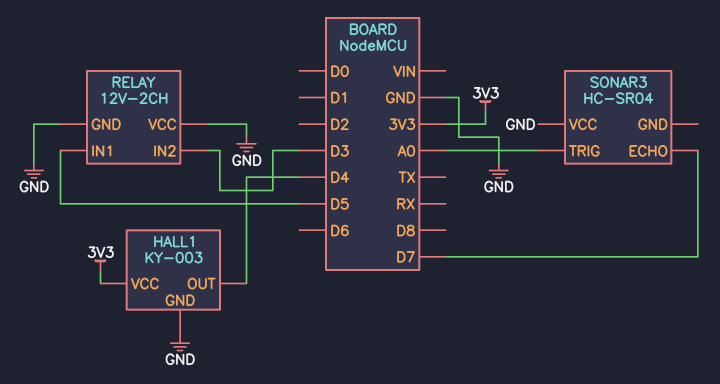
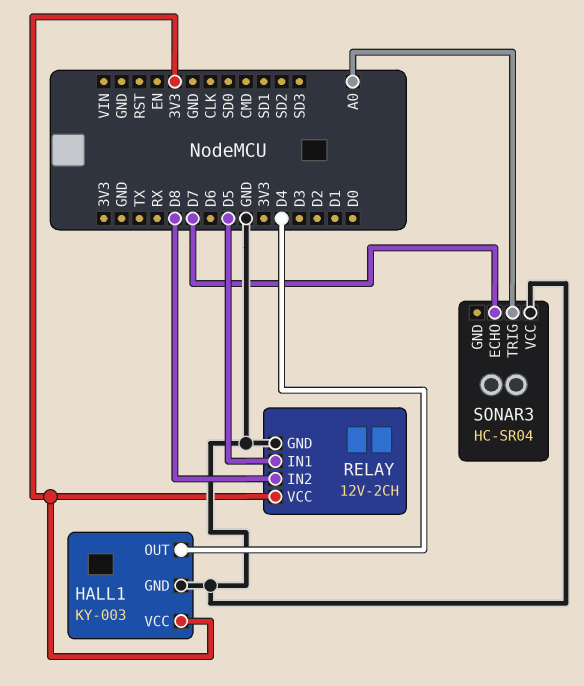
RELAY pin IN2: D3 -> D8
RELAY pin VCC: GND -> 3V3

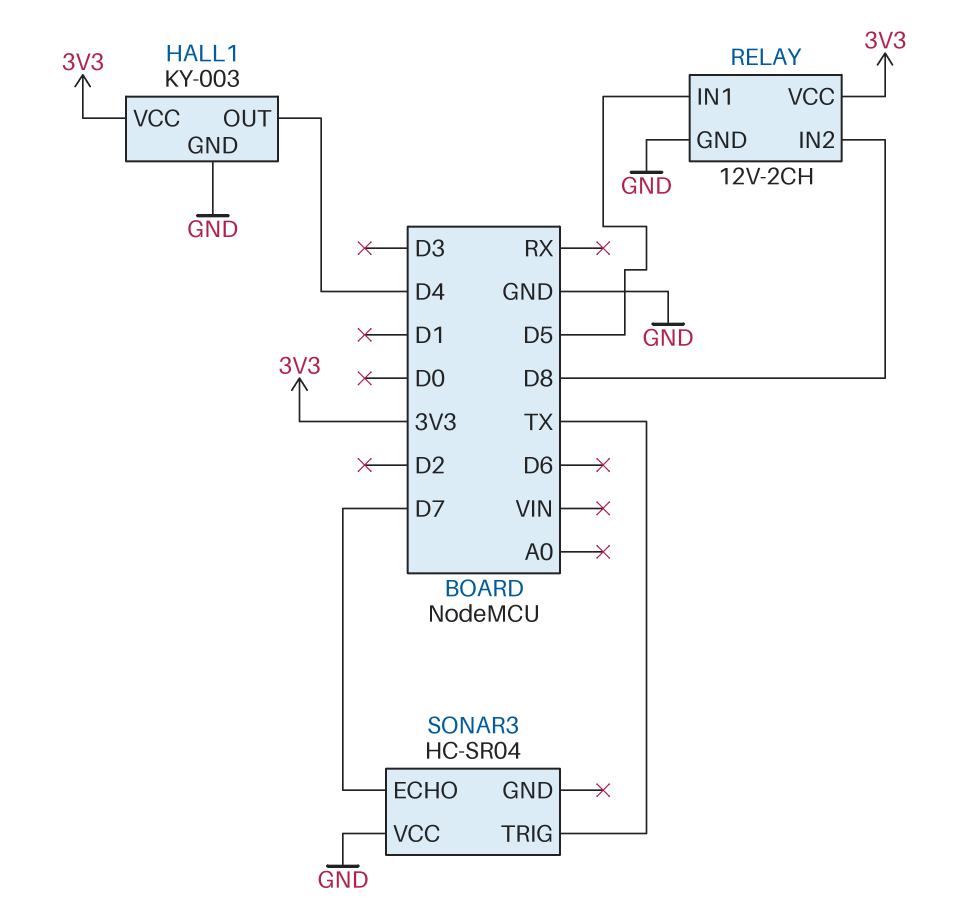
SONAR3 pin TRIG: A0 -> TX

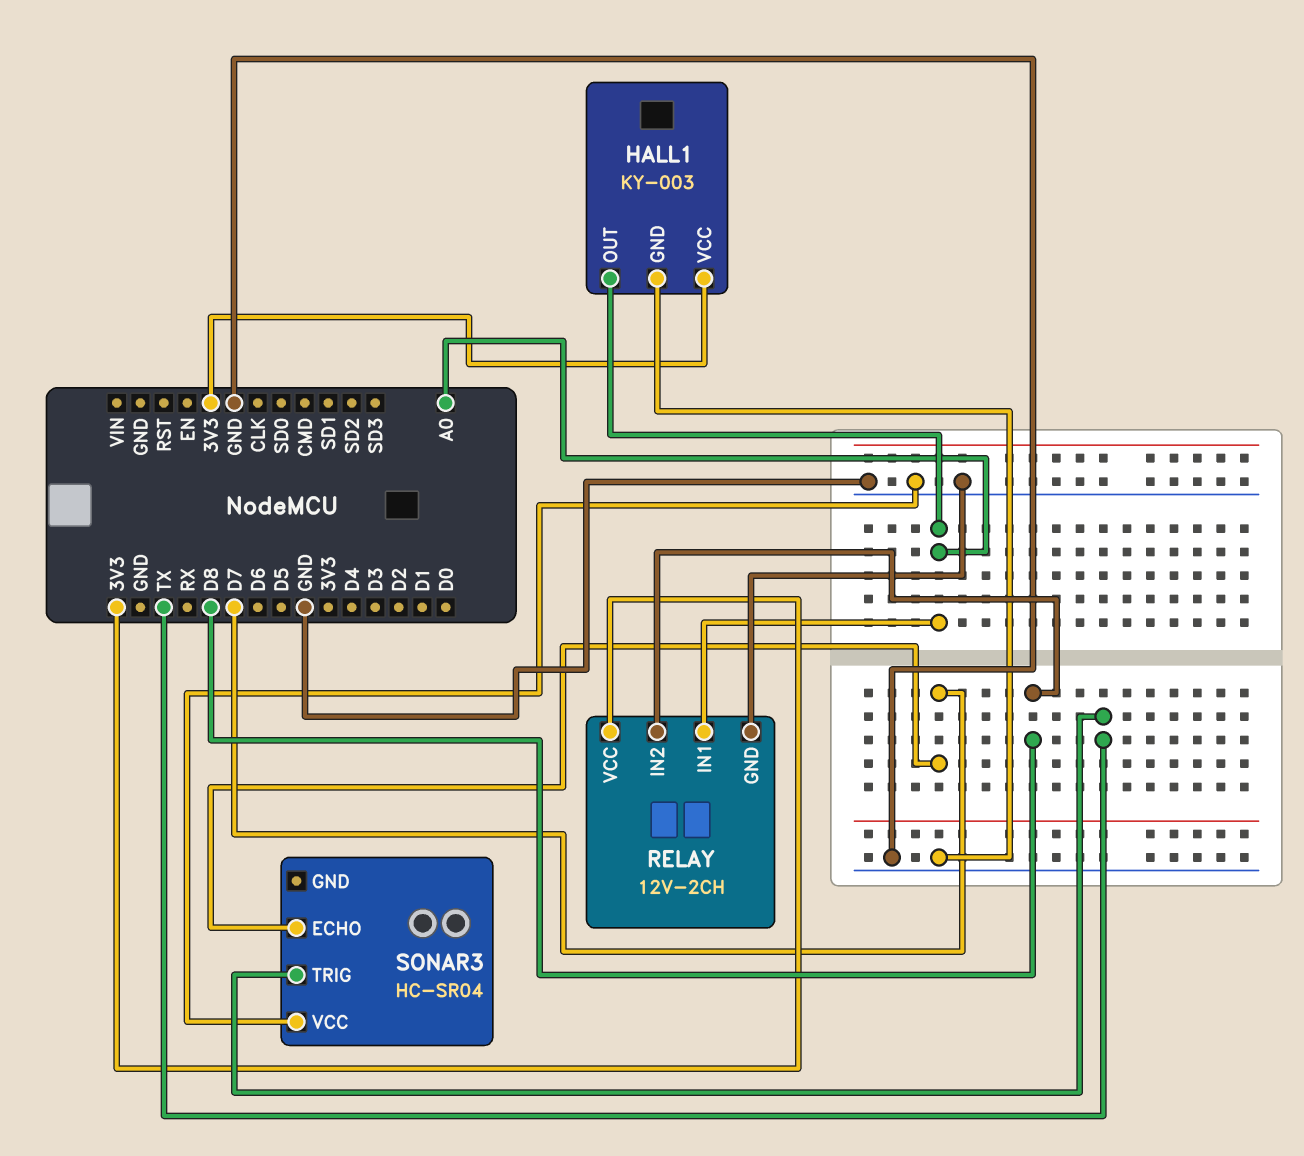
HALL1 pin OUT: D4 -> A0
RELAY pin IN1: D5 -> A0

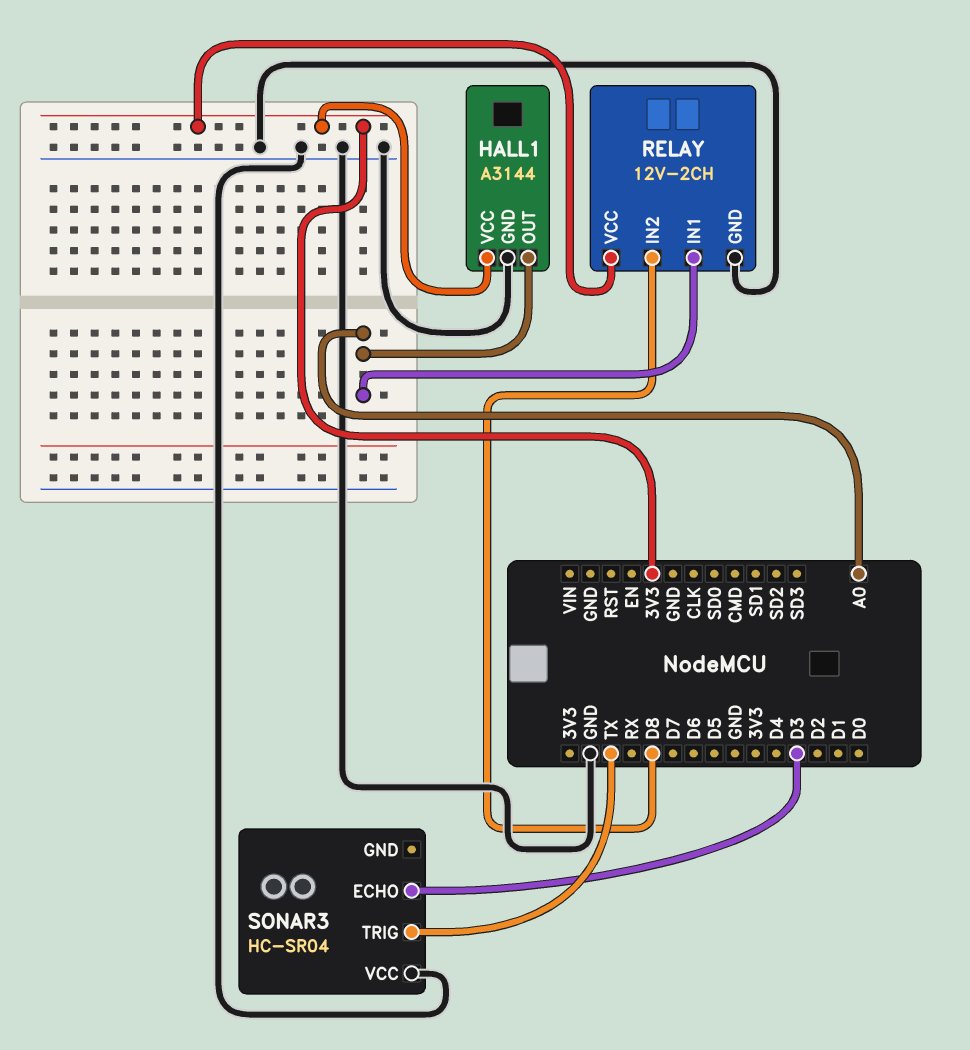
HALL1: KY-003 -> A3144
SONAR3 pin ECHO: D7 -> D3

